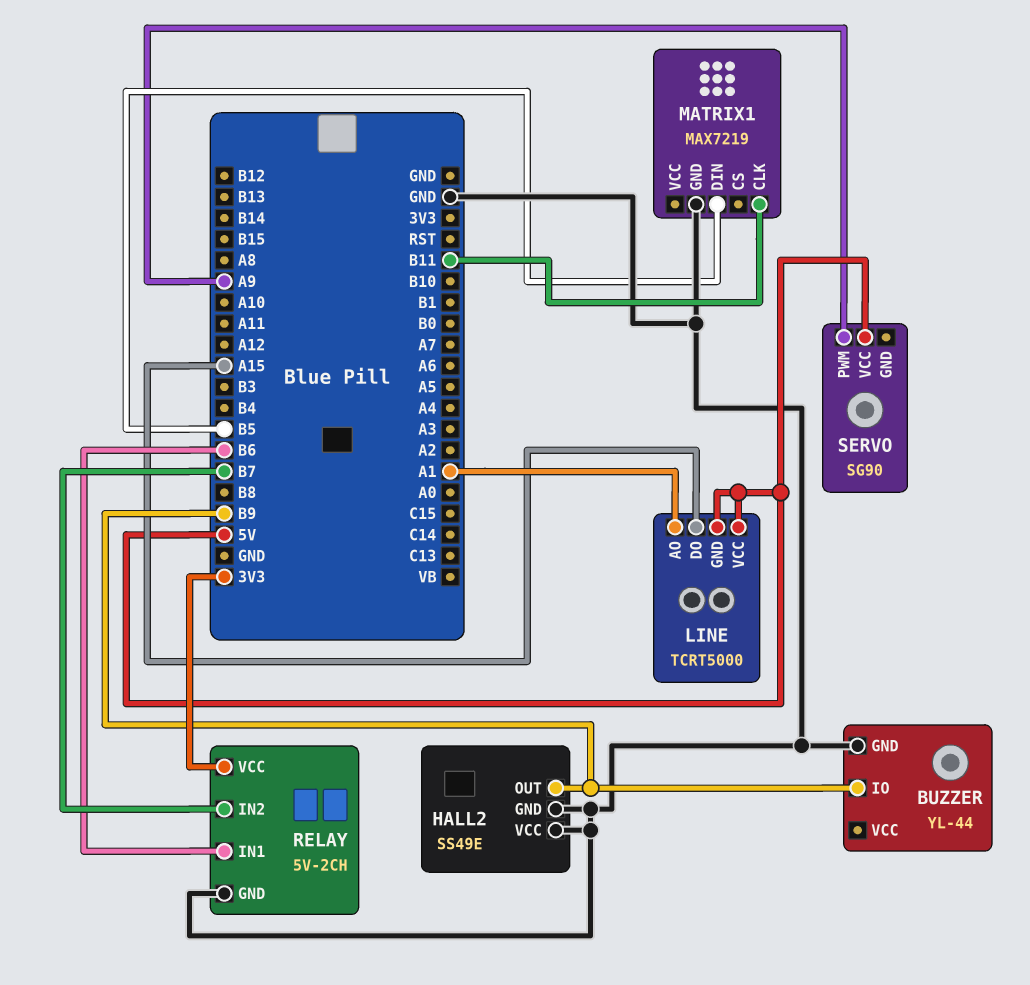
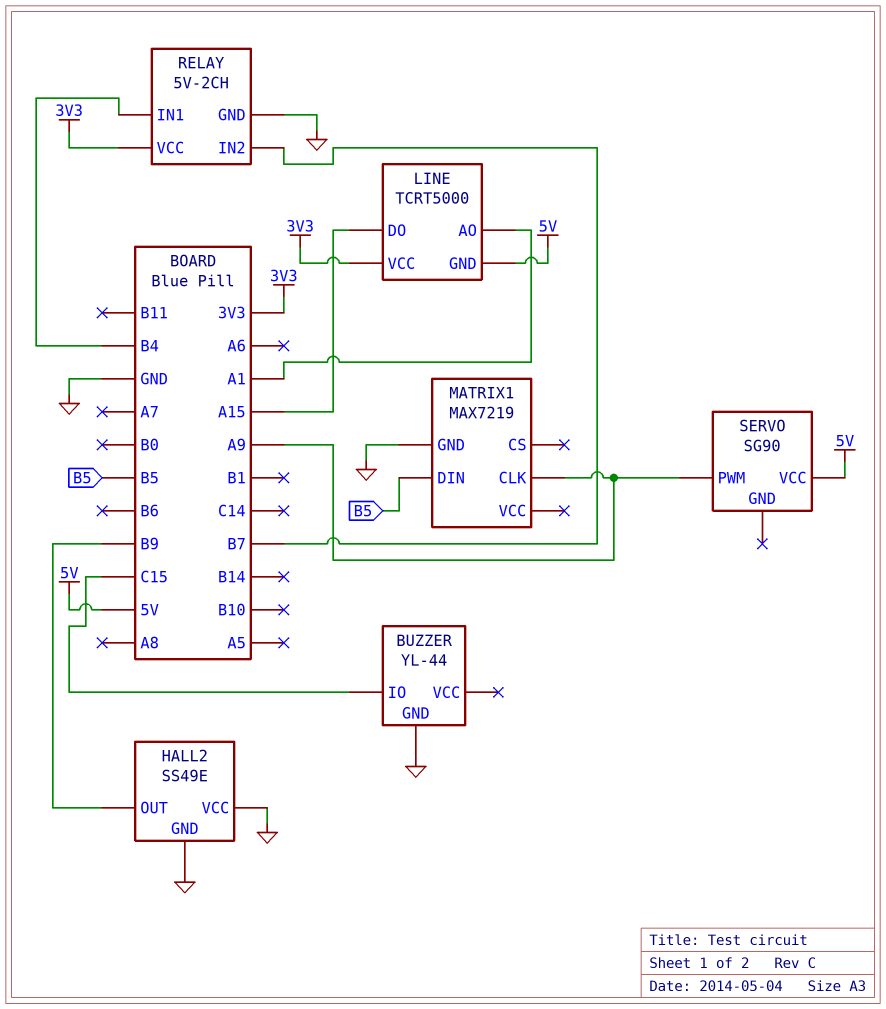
BUZZER pin IO: B9 -> C15
LINE pin VCC: 5V -> 3V3
MATRIX1 pin CLK: B11 -> A9
RELAY pin IN1: B6 -> B4

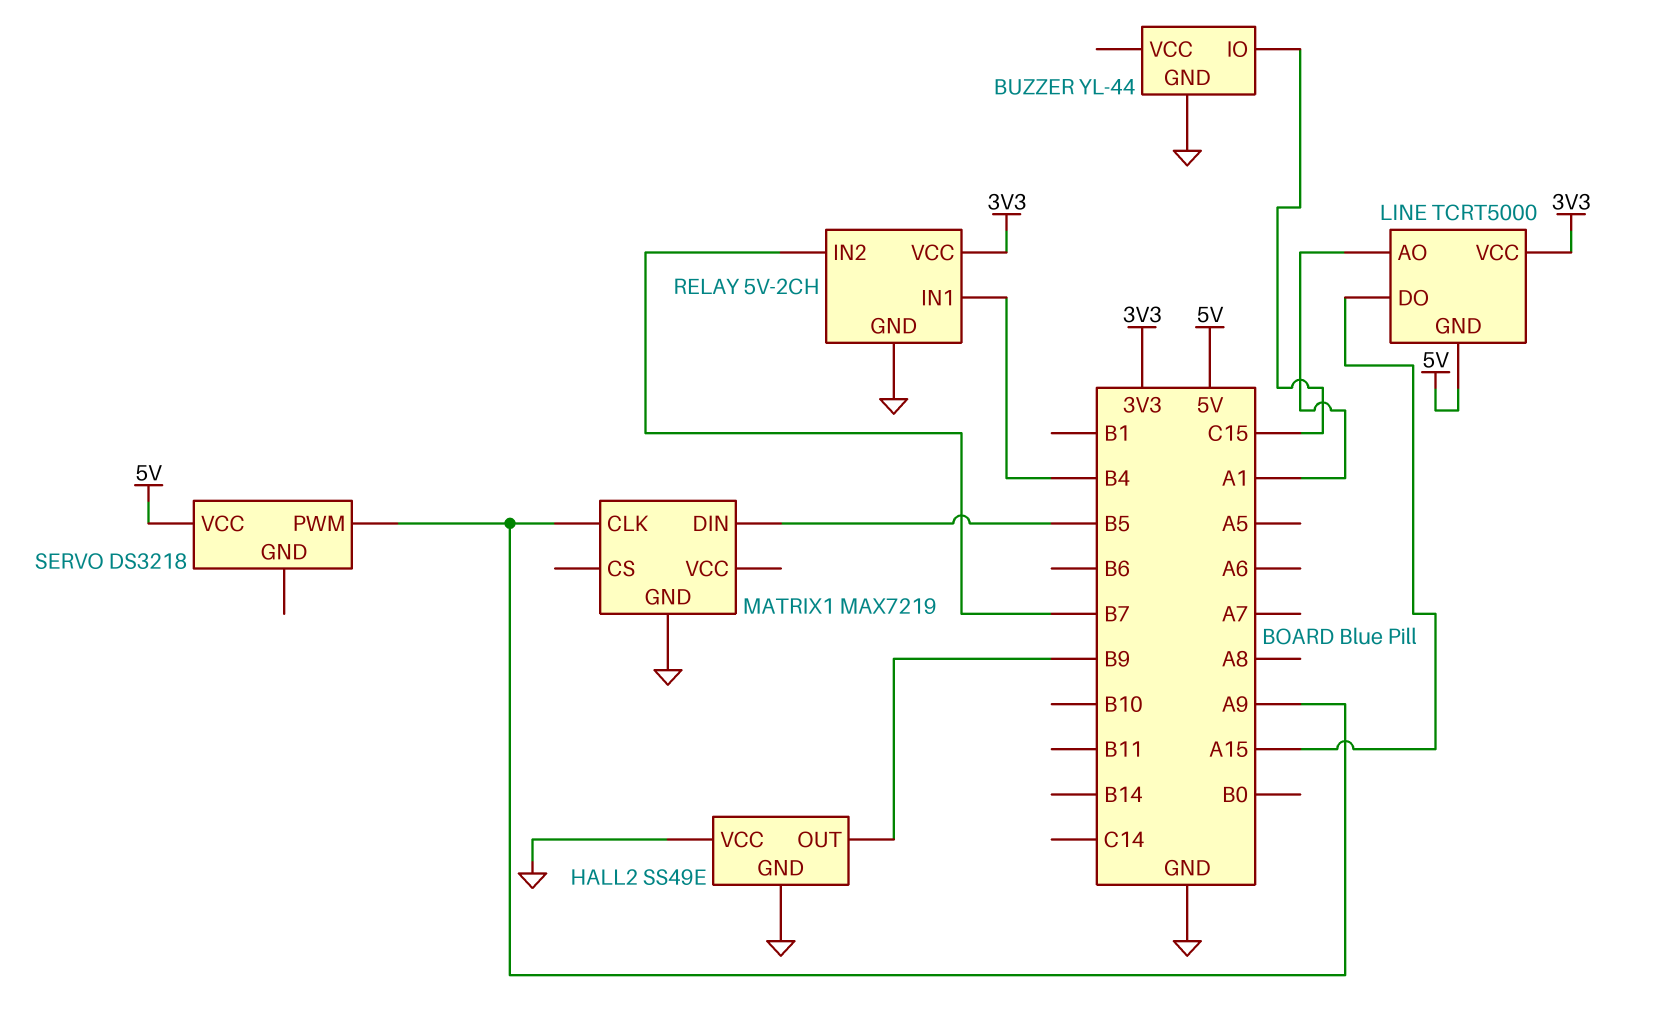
SERVO: SG90 -> DS3218

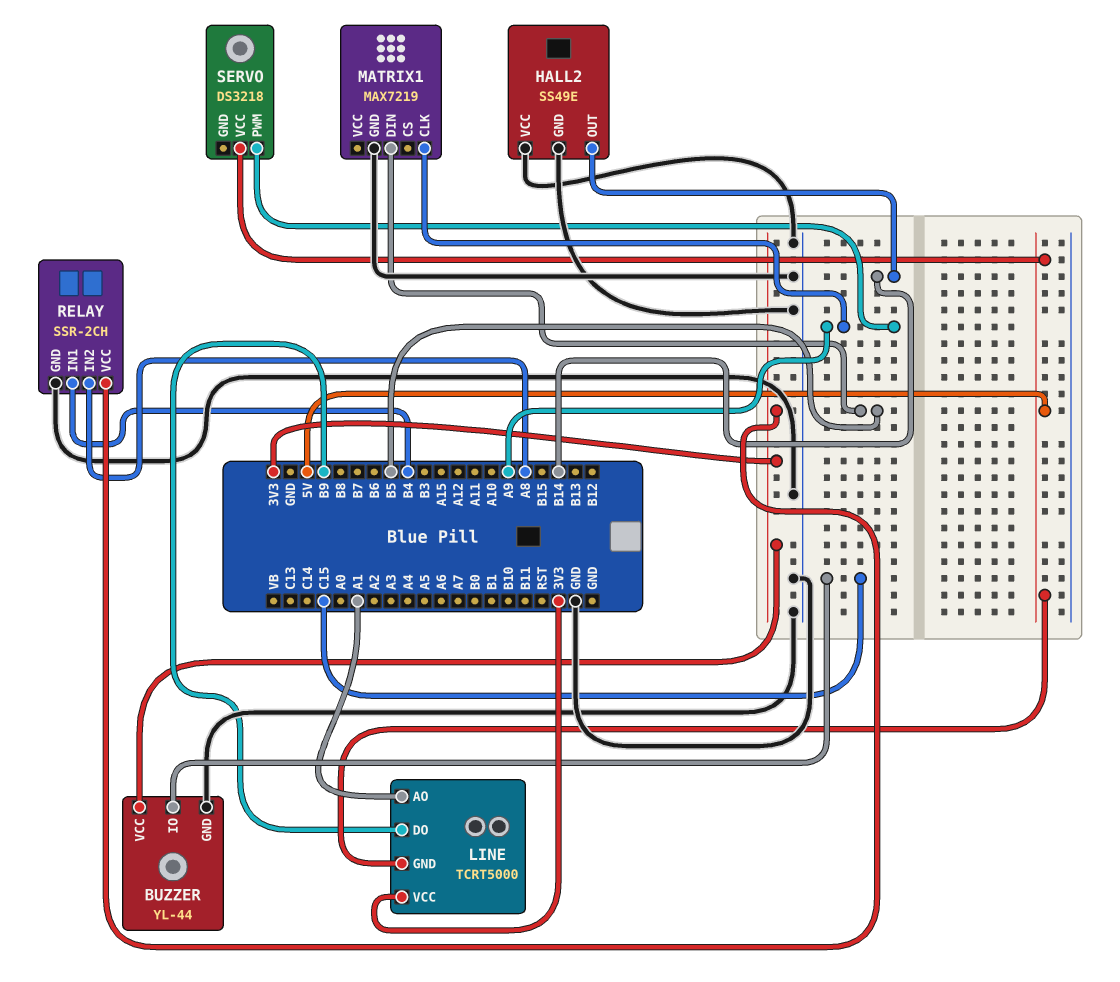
BUZZER pin VCC: none -> 3V3
HALL2 pin OUT: B9 -> B14
LINE pin DO: A15 -> B9
RELAY: 5V-2CH -> SSR-2CH
RELAY pin IN2: B7 -> A8

